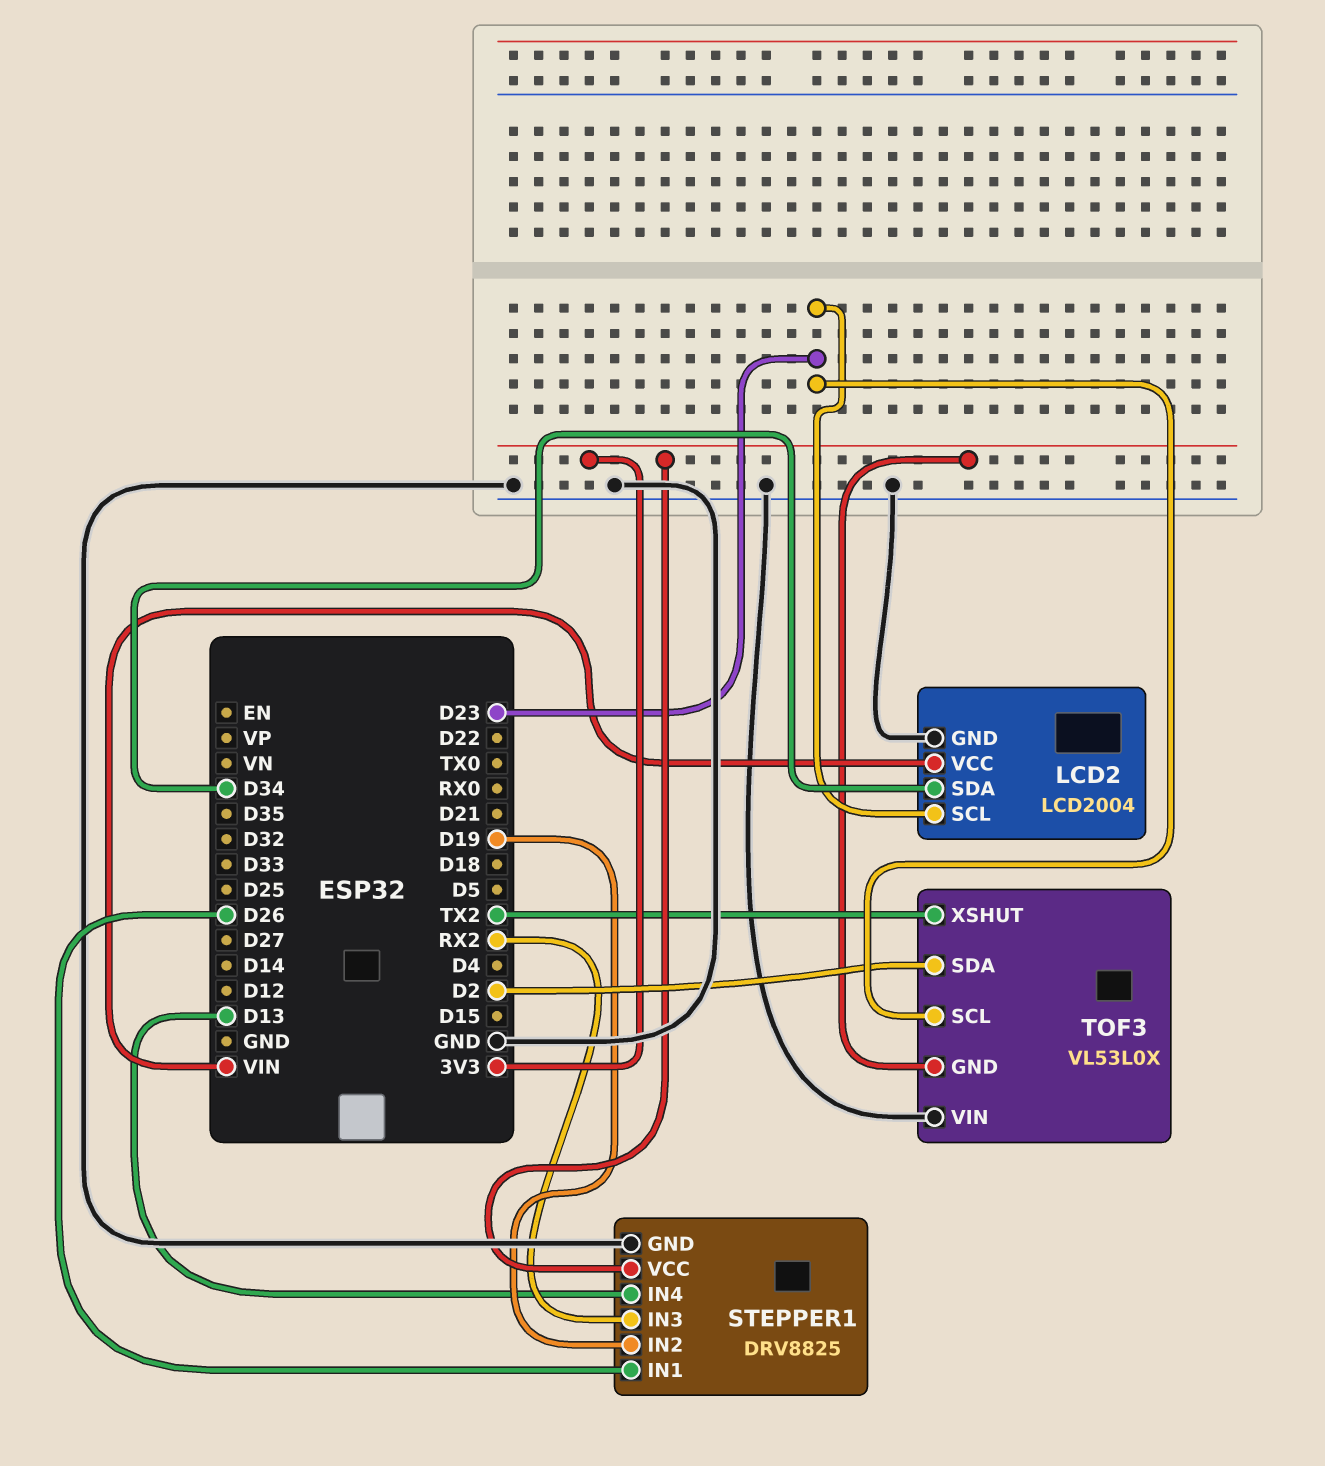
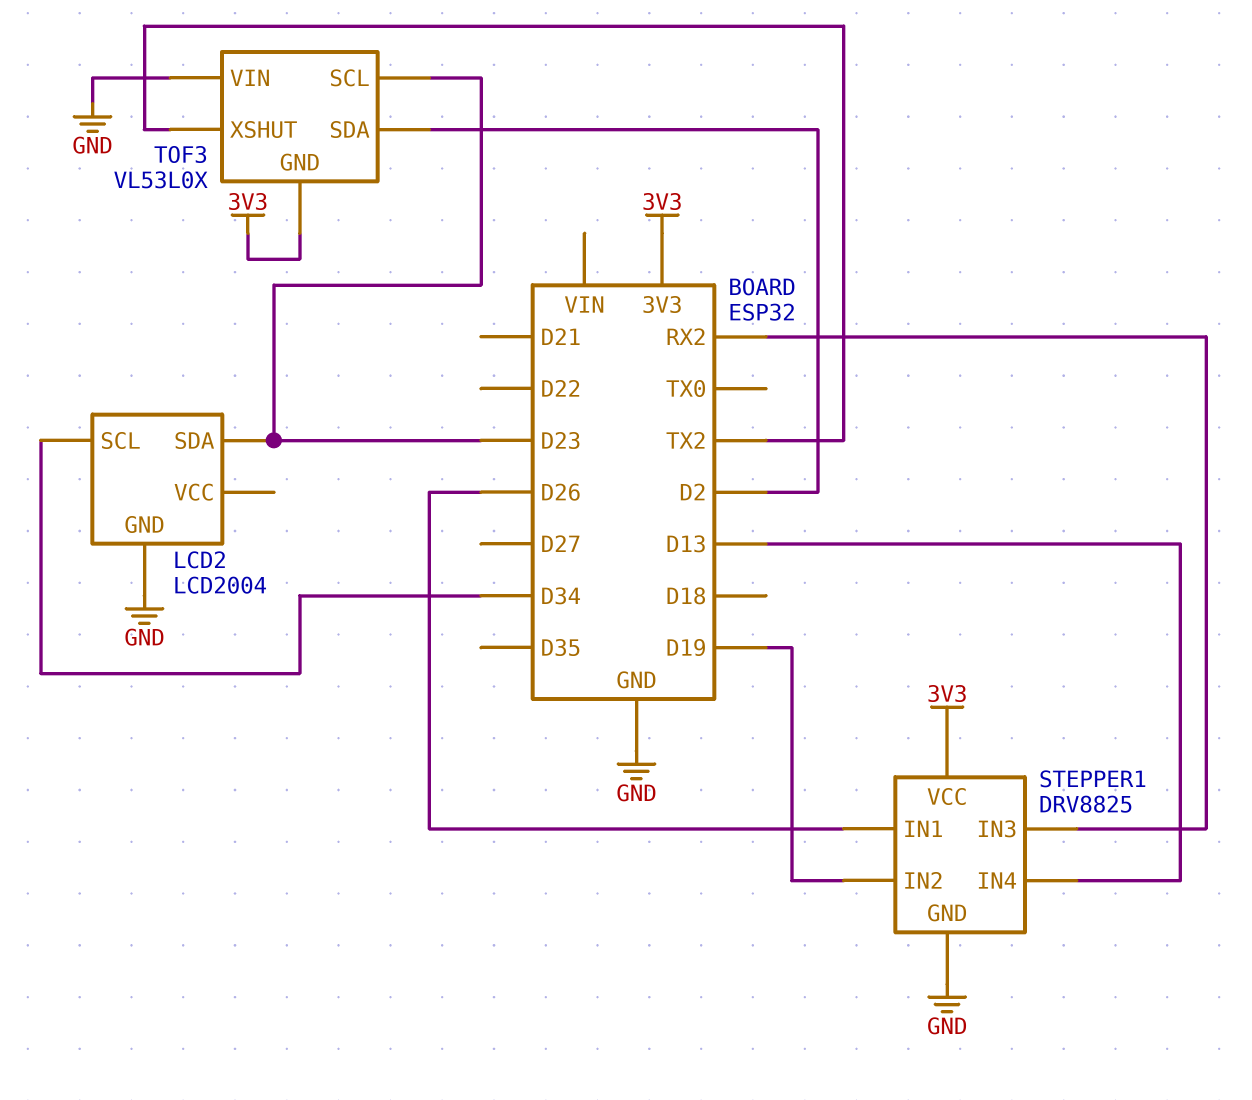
LCD2 pin SCL: D23 -> D34
LCD2 pin SDA: D34 -> D23
LCD2 pin VCC: VIN -> none

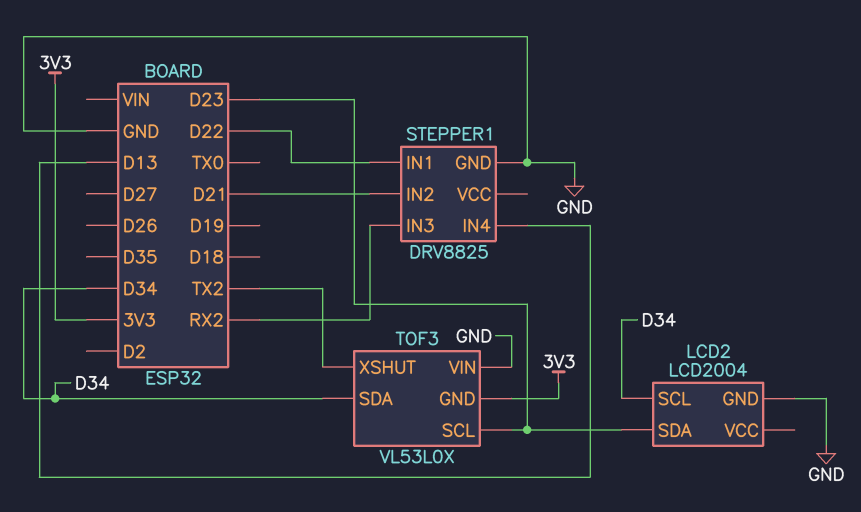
STEPPER1 pin IN1: D26 -> D22
STEPPER1 pin IN2: D19 -> D21
STEPPER1 pin VCC: 3V3 -> none
TOF3 pin SDA: D2 -> D34

